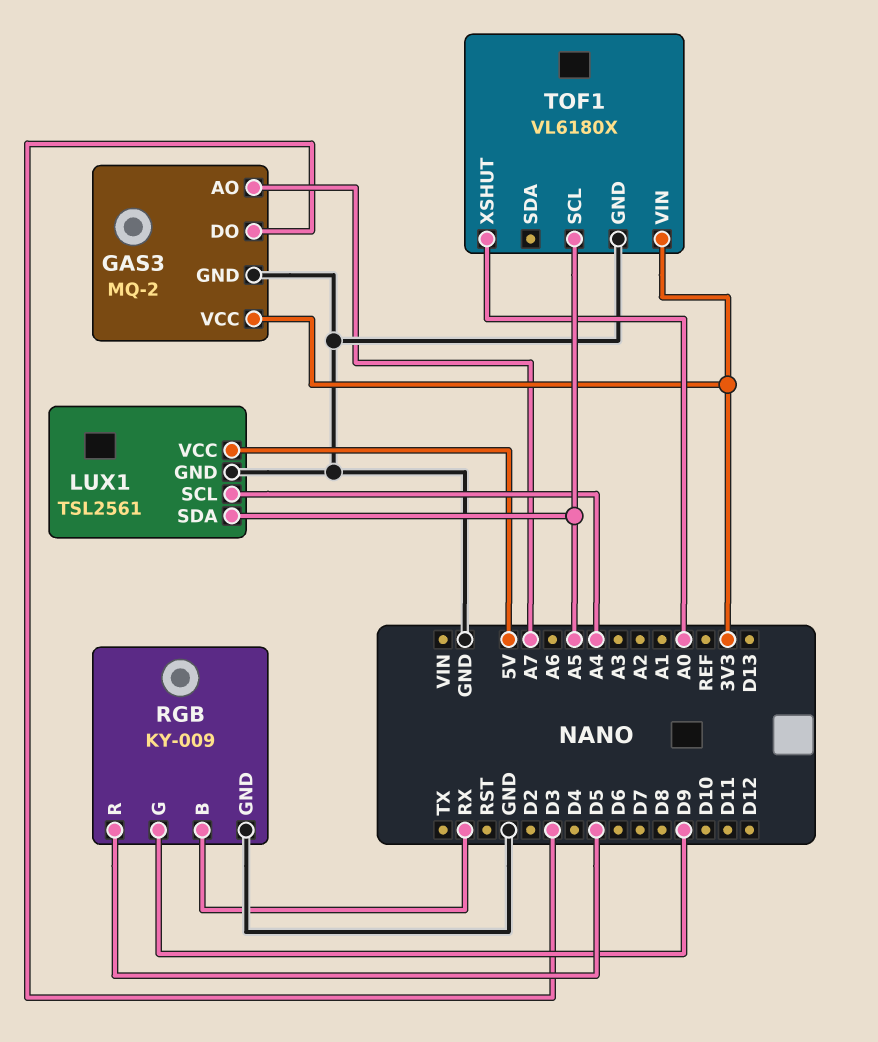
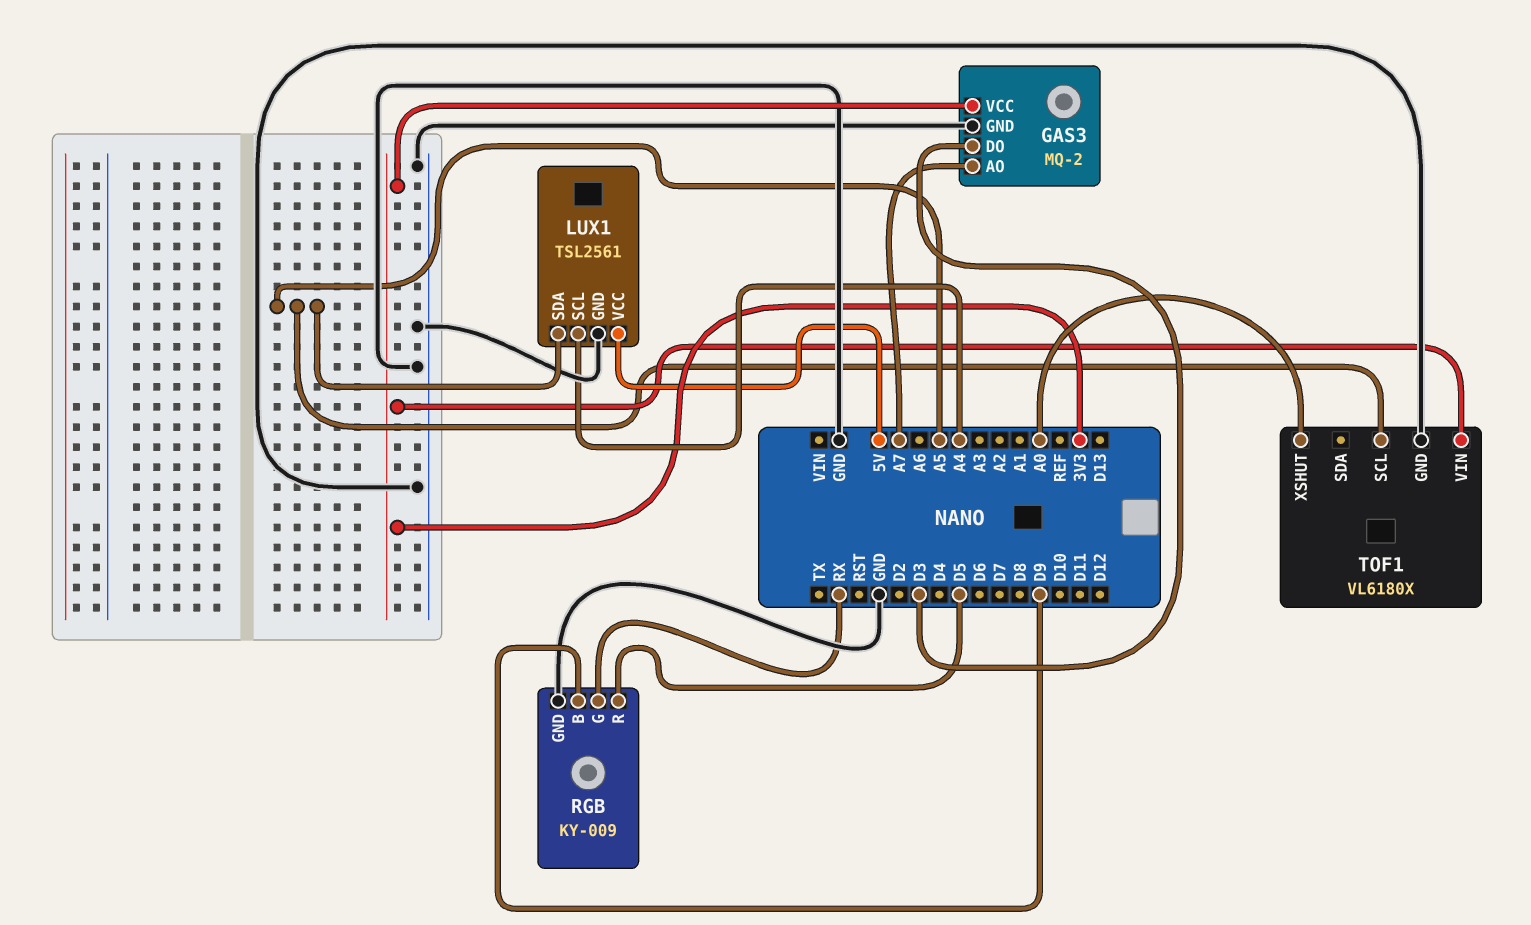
RGB pin B: RX -> D9
RGB pin G: D9 -> RX

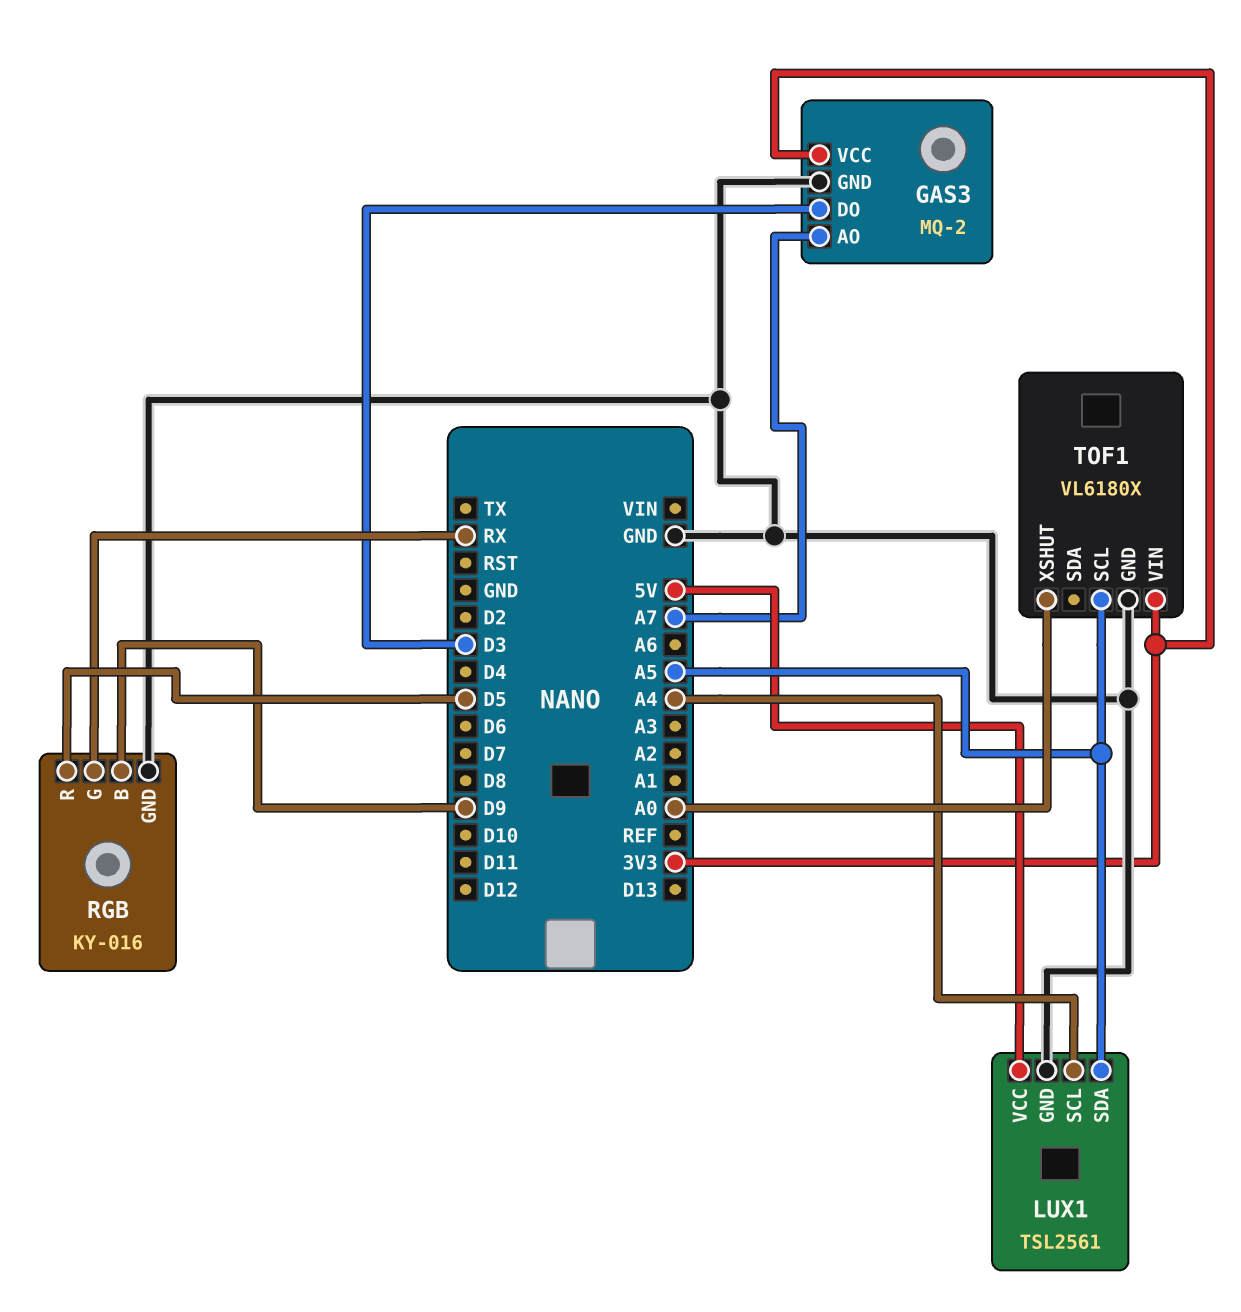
RGB: KY-009 -> KY-016

